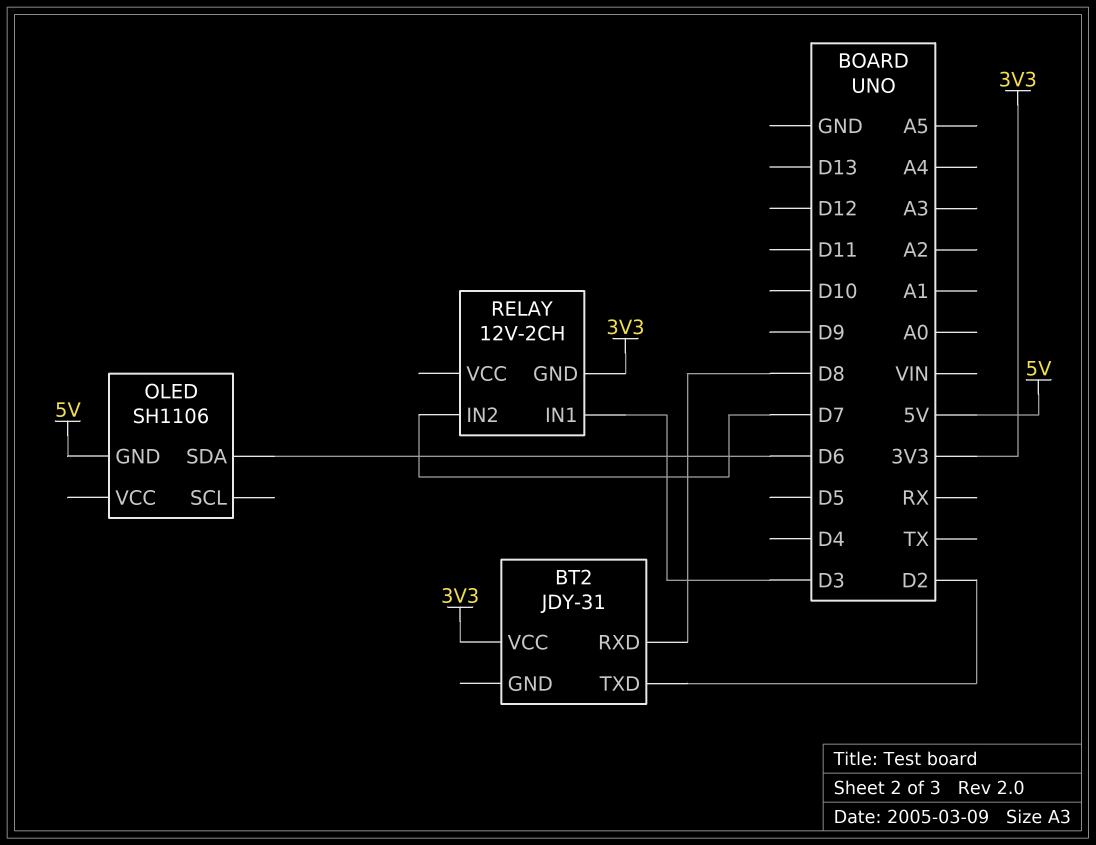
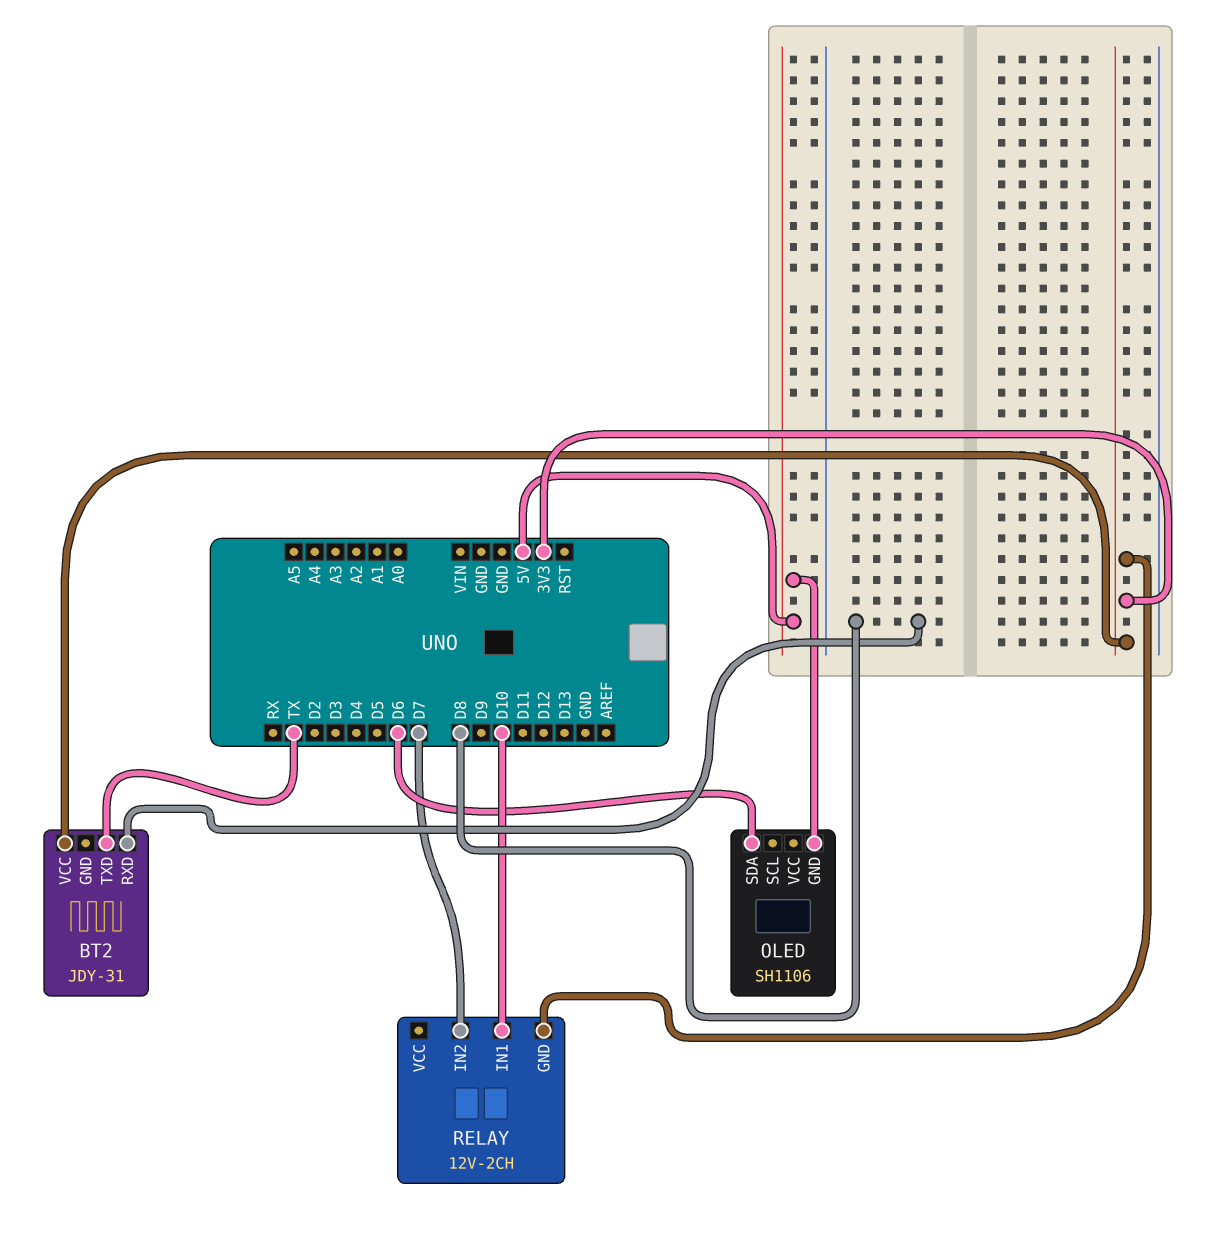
BT2 pin TXD: D2 -> TX
RELAY pin IN1: D3 -> D10

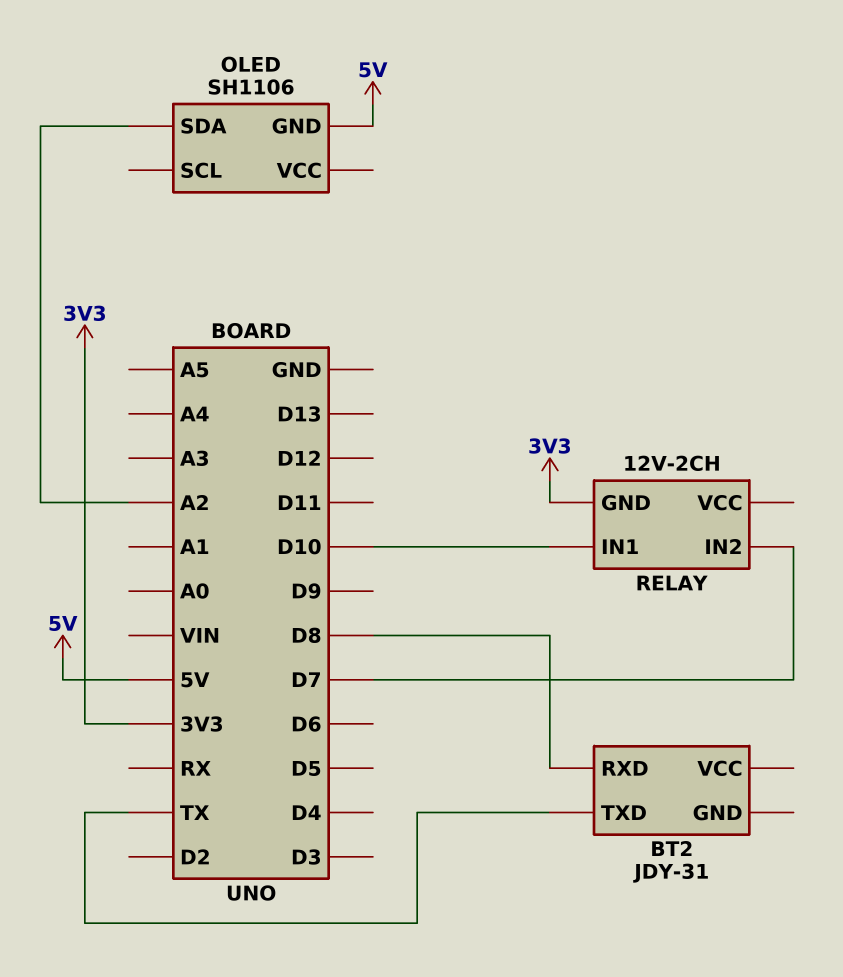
BT2 pin VCC: 3V3 -> none
OLED pin SDA: D6 -> A2

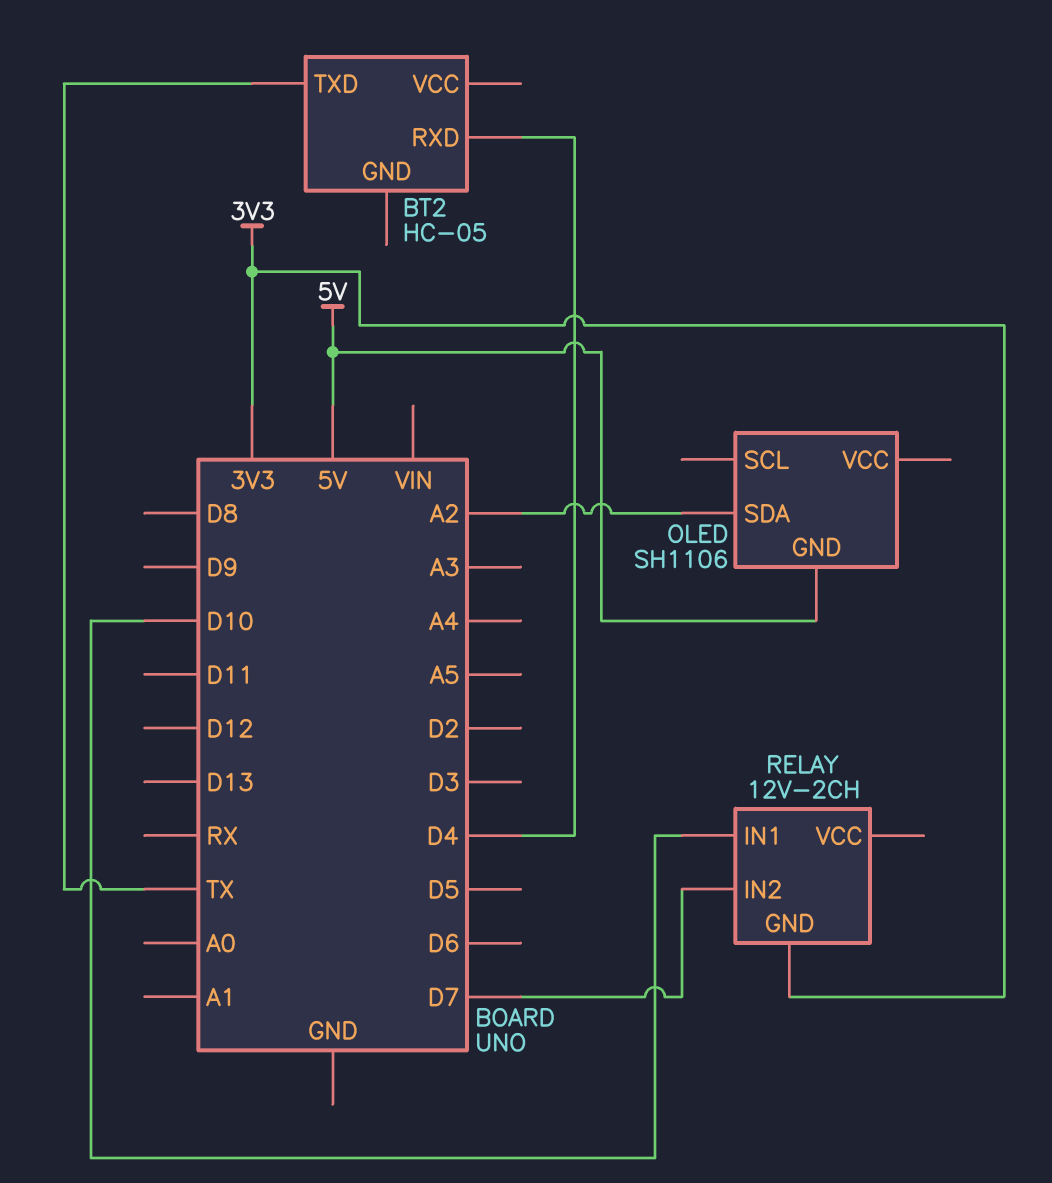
BT2: JDY-31 -> HC-05
BT2 pin RXD: D8 -> D4

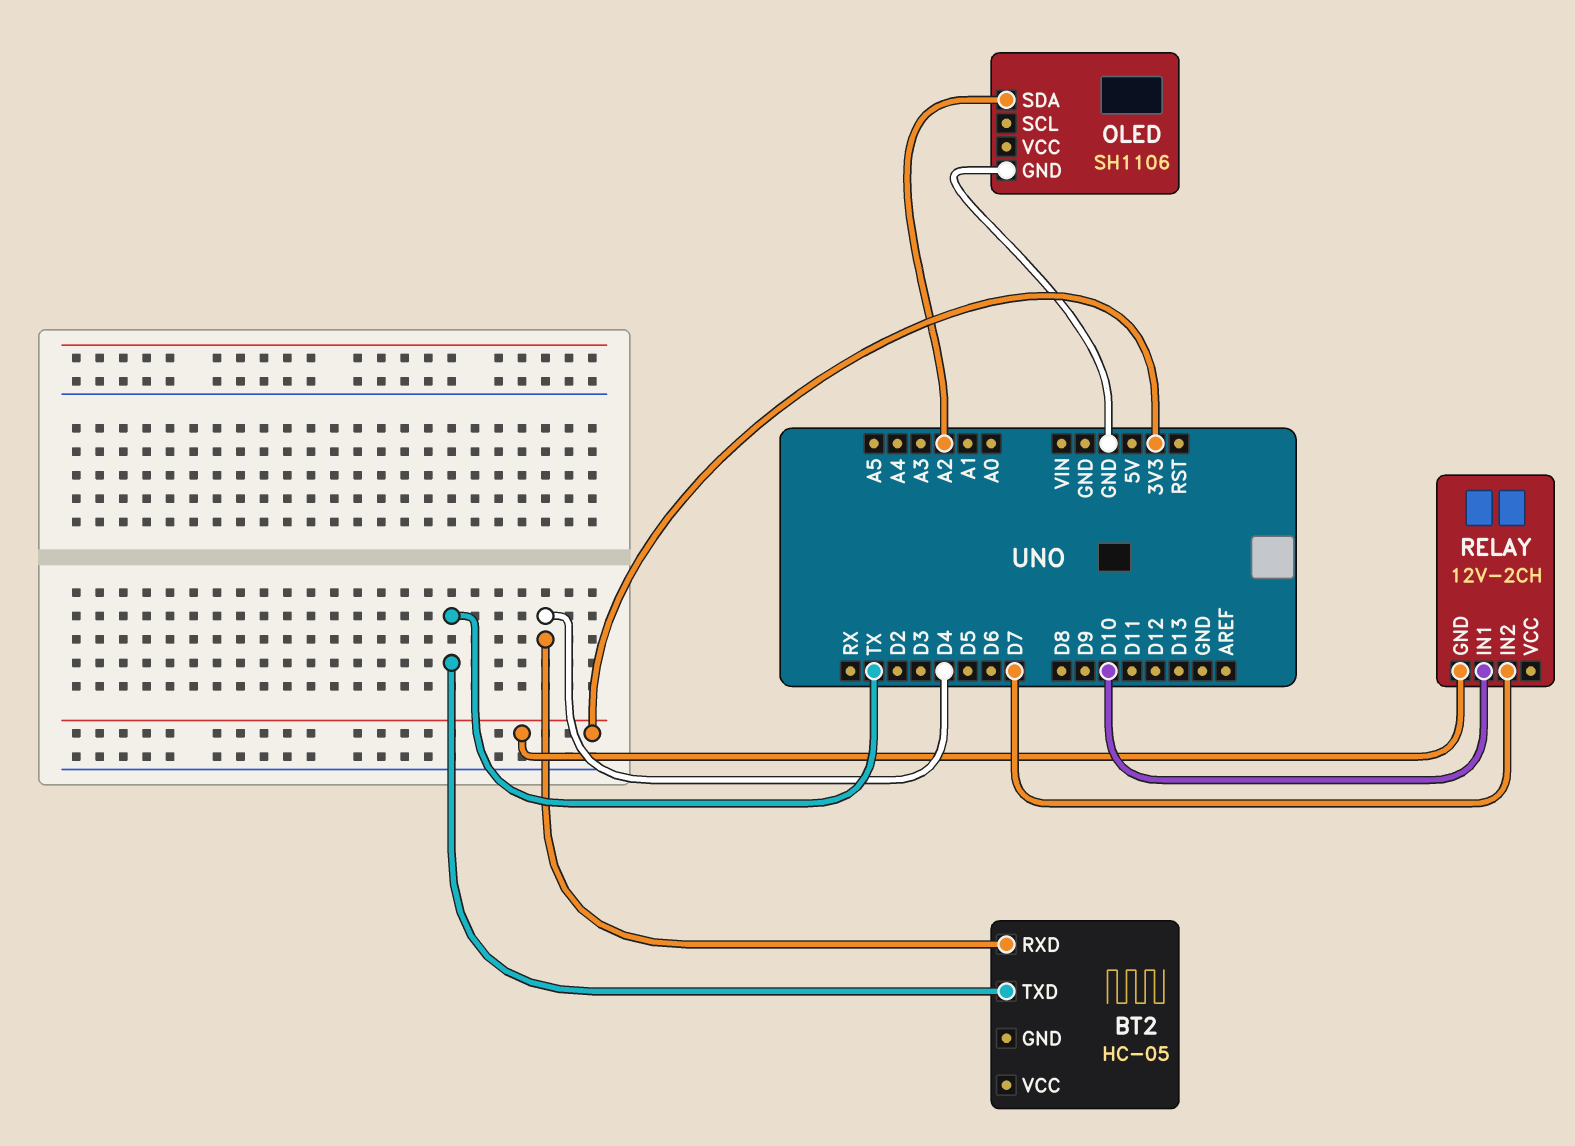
OLED pin GND: 5V -> GND

